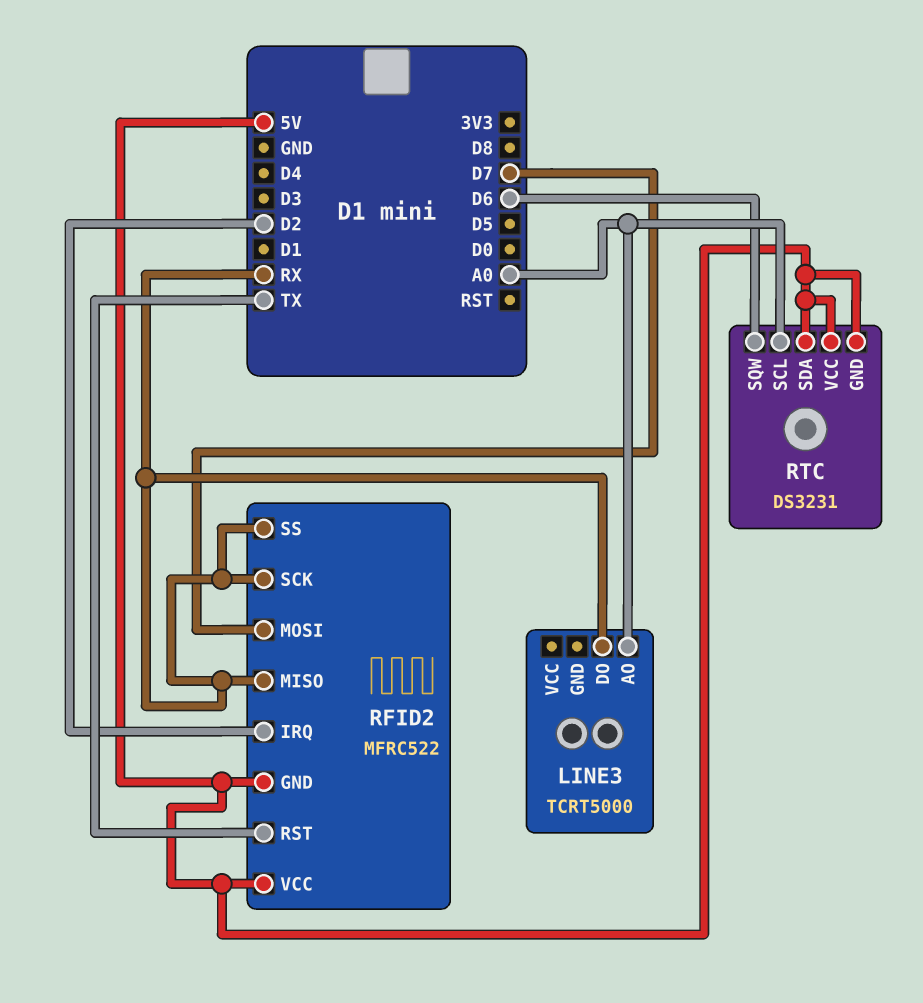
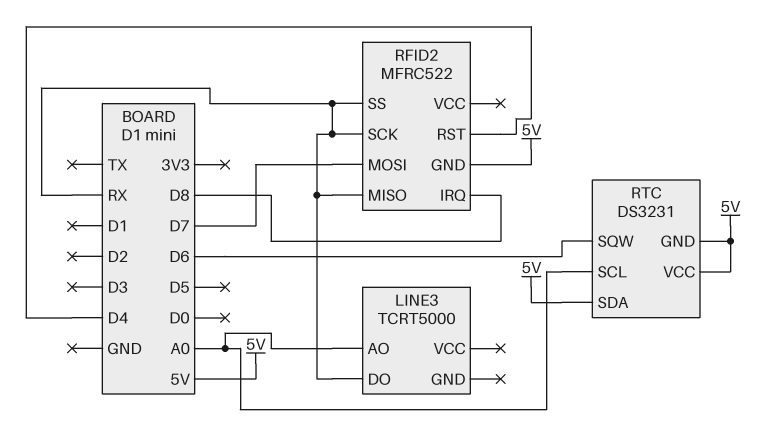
RFID2 pin IRQ: D2 -> D8
RFID2 pin RST: TX -> D4
RFID2 pin VCC: 5V -> none

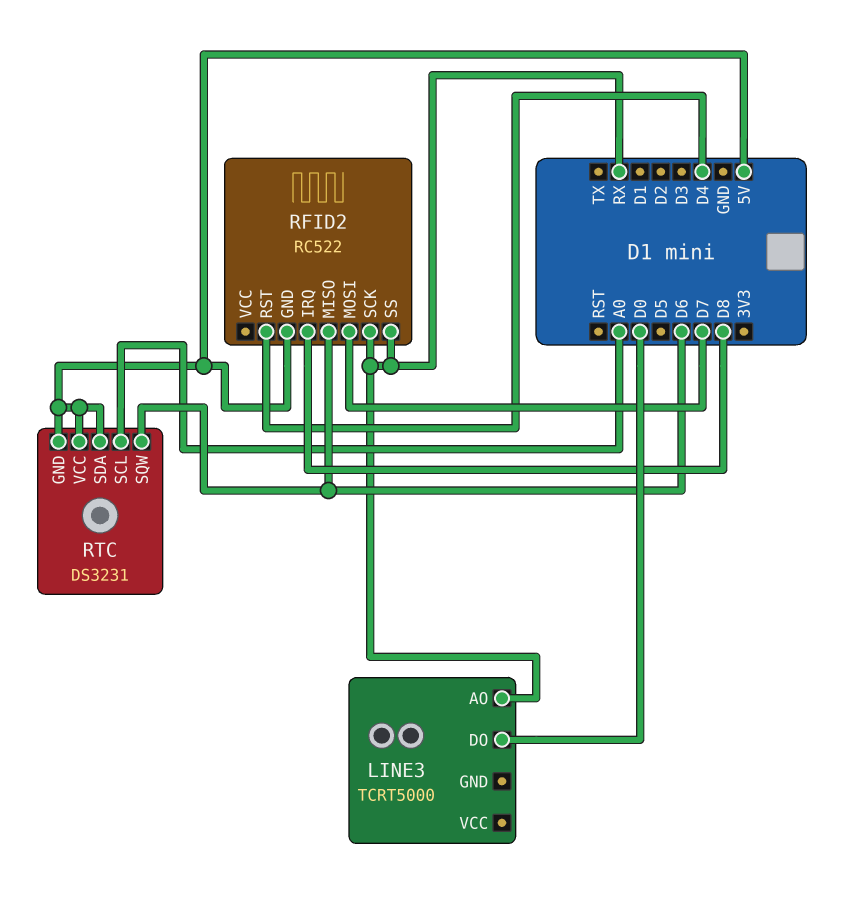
LINE3 pin AO: A0 -> RX
LINE3 pin DO: RX -> D0
RFID2: MFRC522 -> RC522
RFID2 pin MISO: RX -> D6

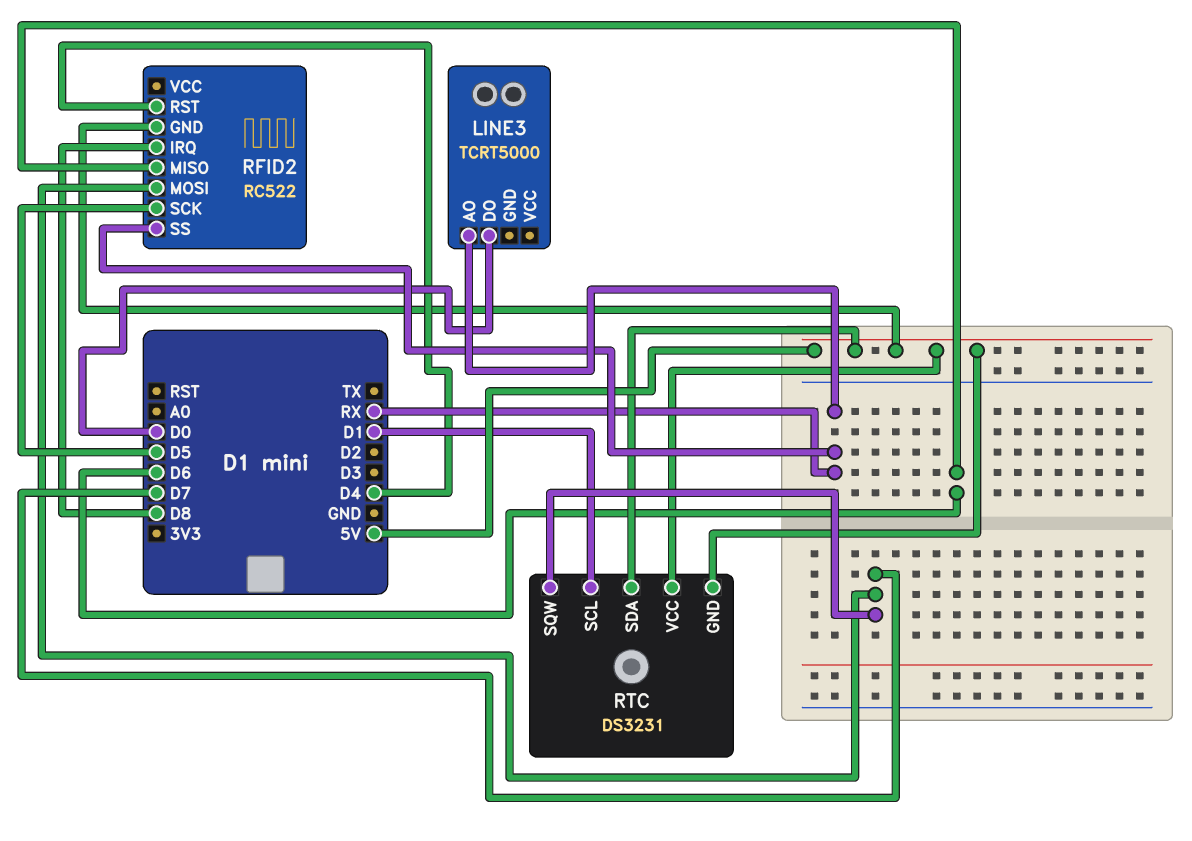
RFID2 pin SCK: RX -> D5
RTC pin SCL: A0 -> D1
RTC pin SQW: D6 -> D7

